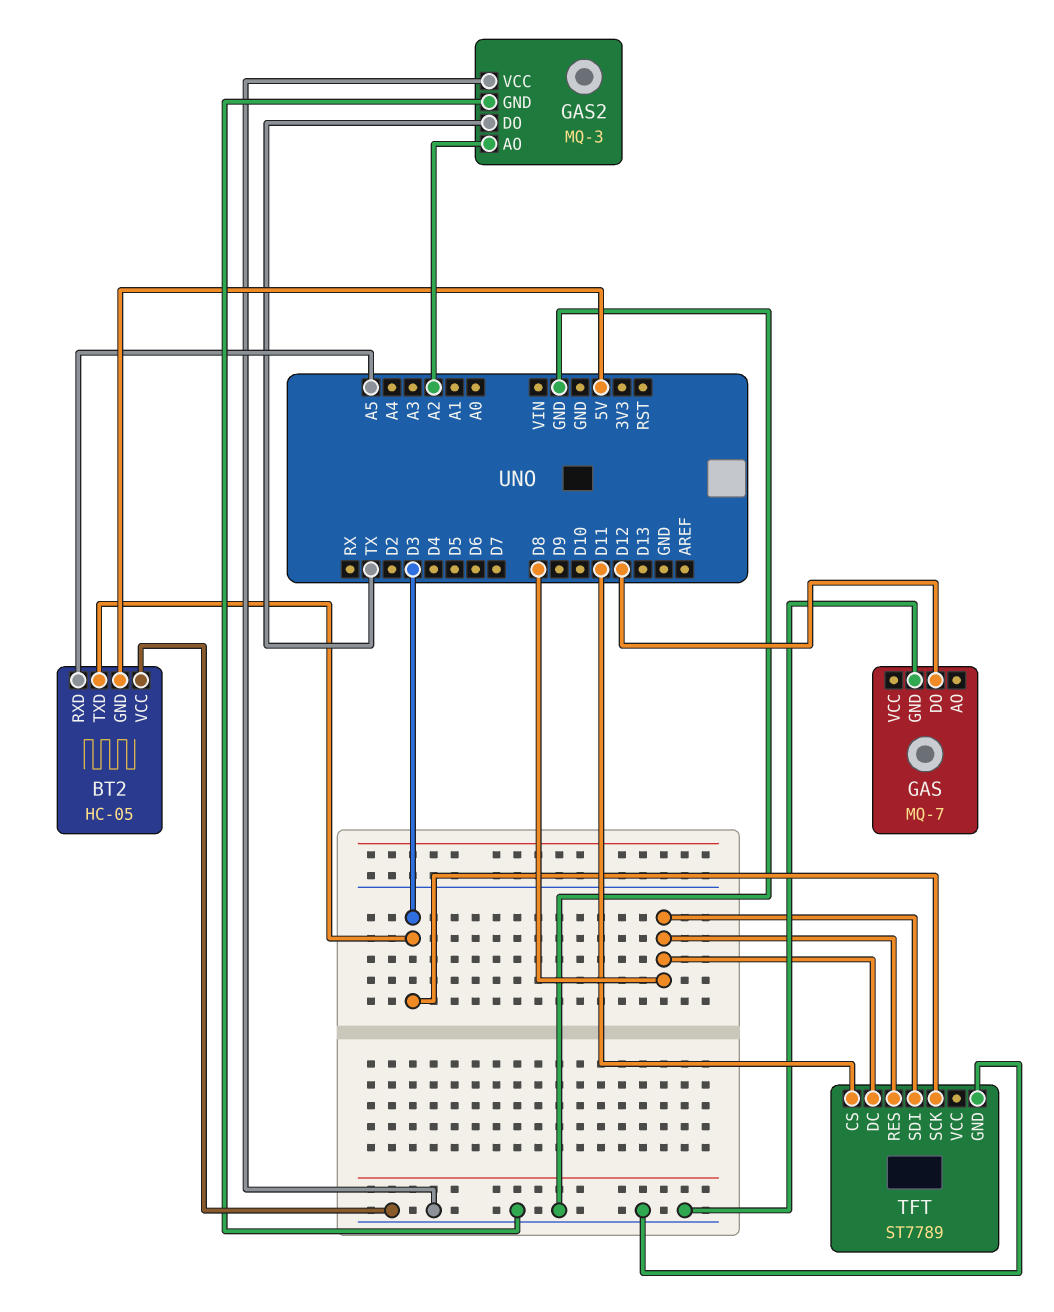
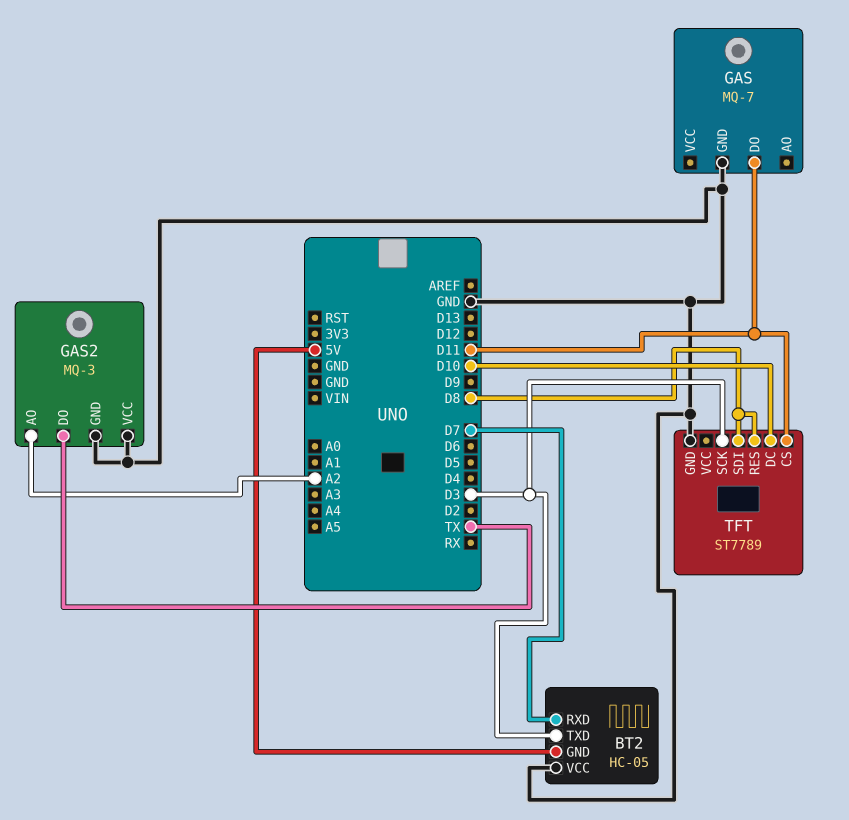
BT2 pin RXD: A5 -> D7
GAS pin DO: D12 -> D11
TFT pin DC: D8 -> D10

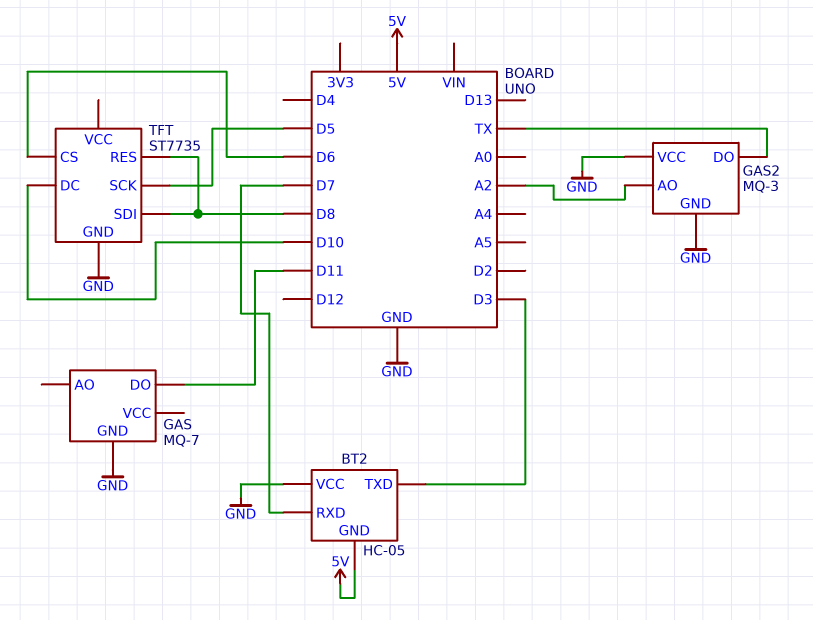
TFT: ST7789 -> ST7735
TFT pin CS: D11 -> D6
TFT pin SCK: D3 -> D5

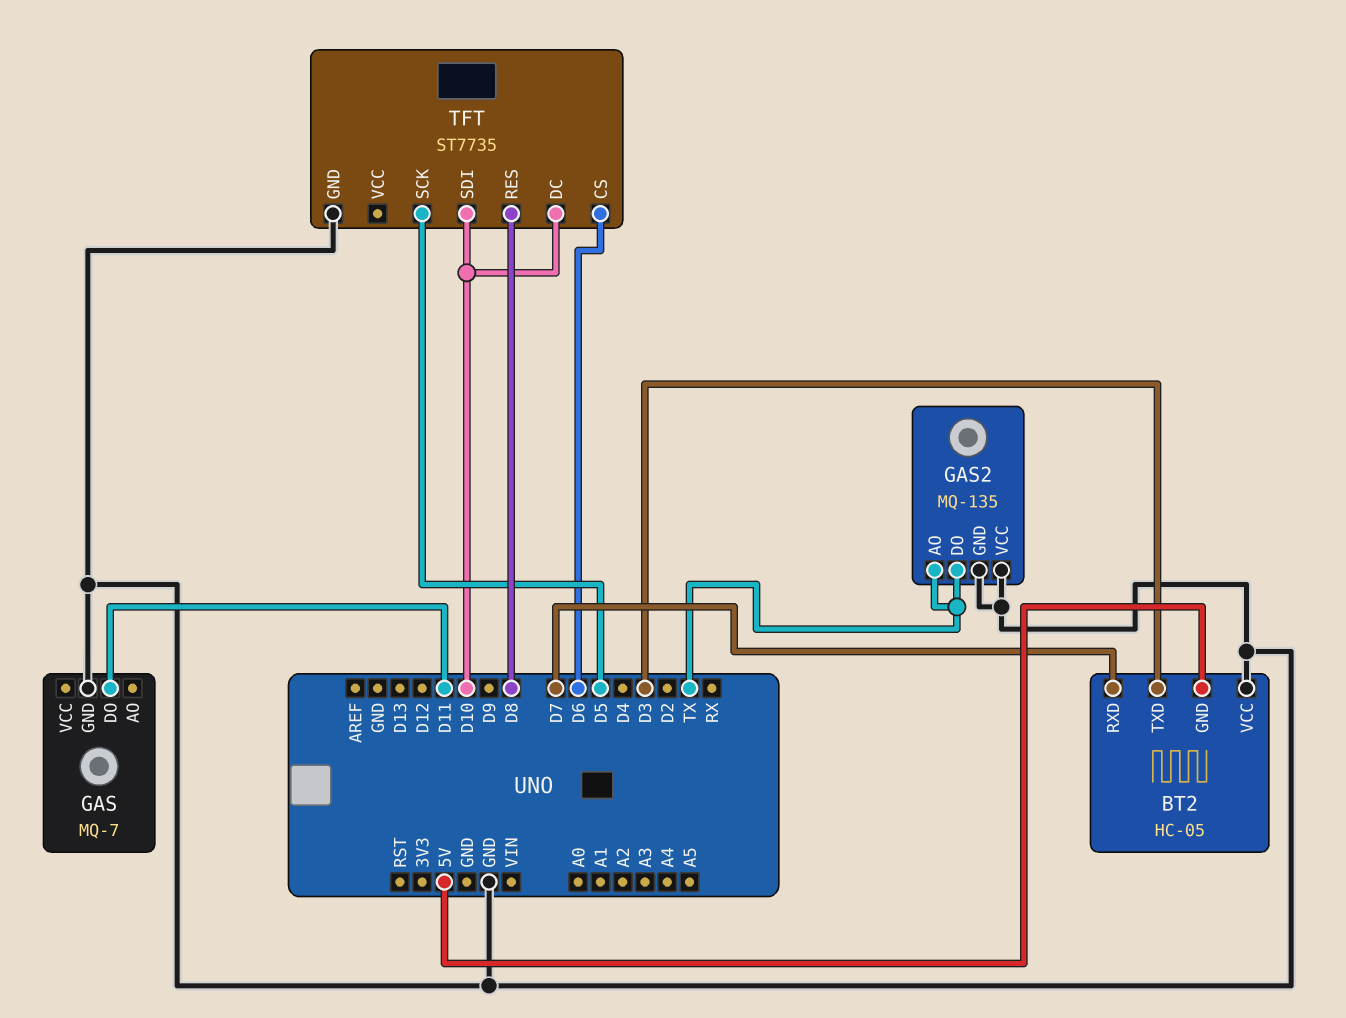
GAS2: MQ-3 -> MQ-135
GAS2 pin AO: A2 -> TX
TFT pin SDI: D8 -> D10

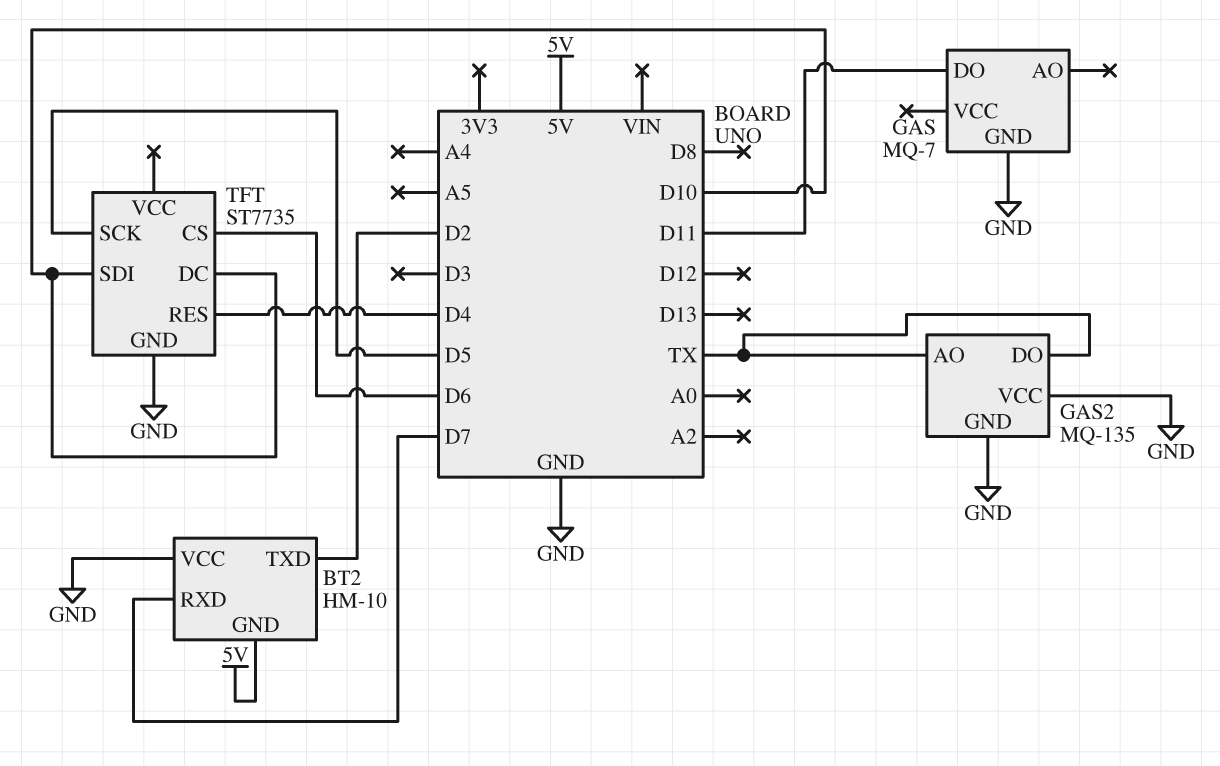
BT2: HC-05 -> HM-10
BT2 pin TXD: D3 -> D2
TFT pin RES: D8 -> D4

